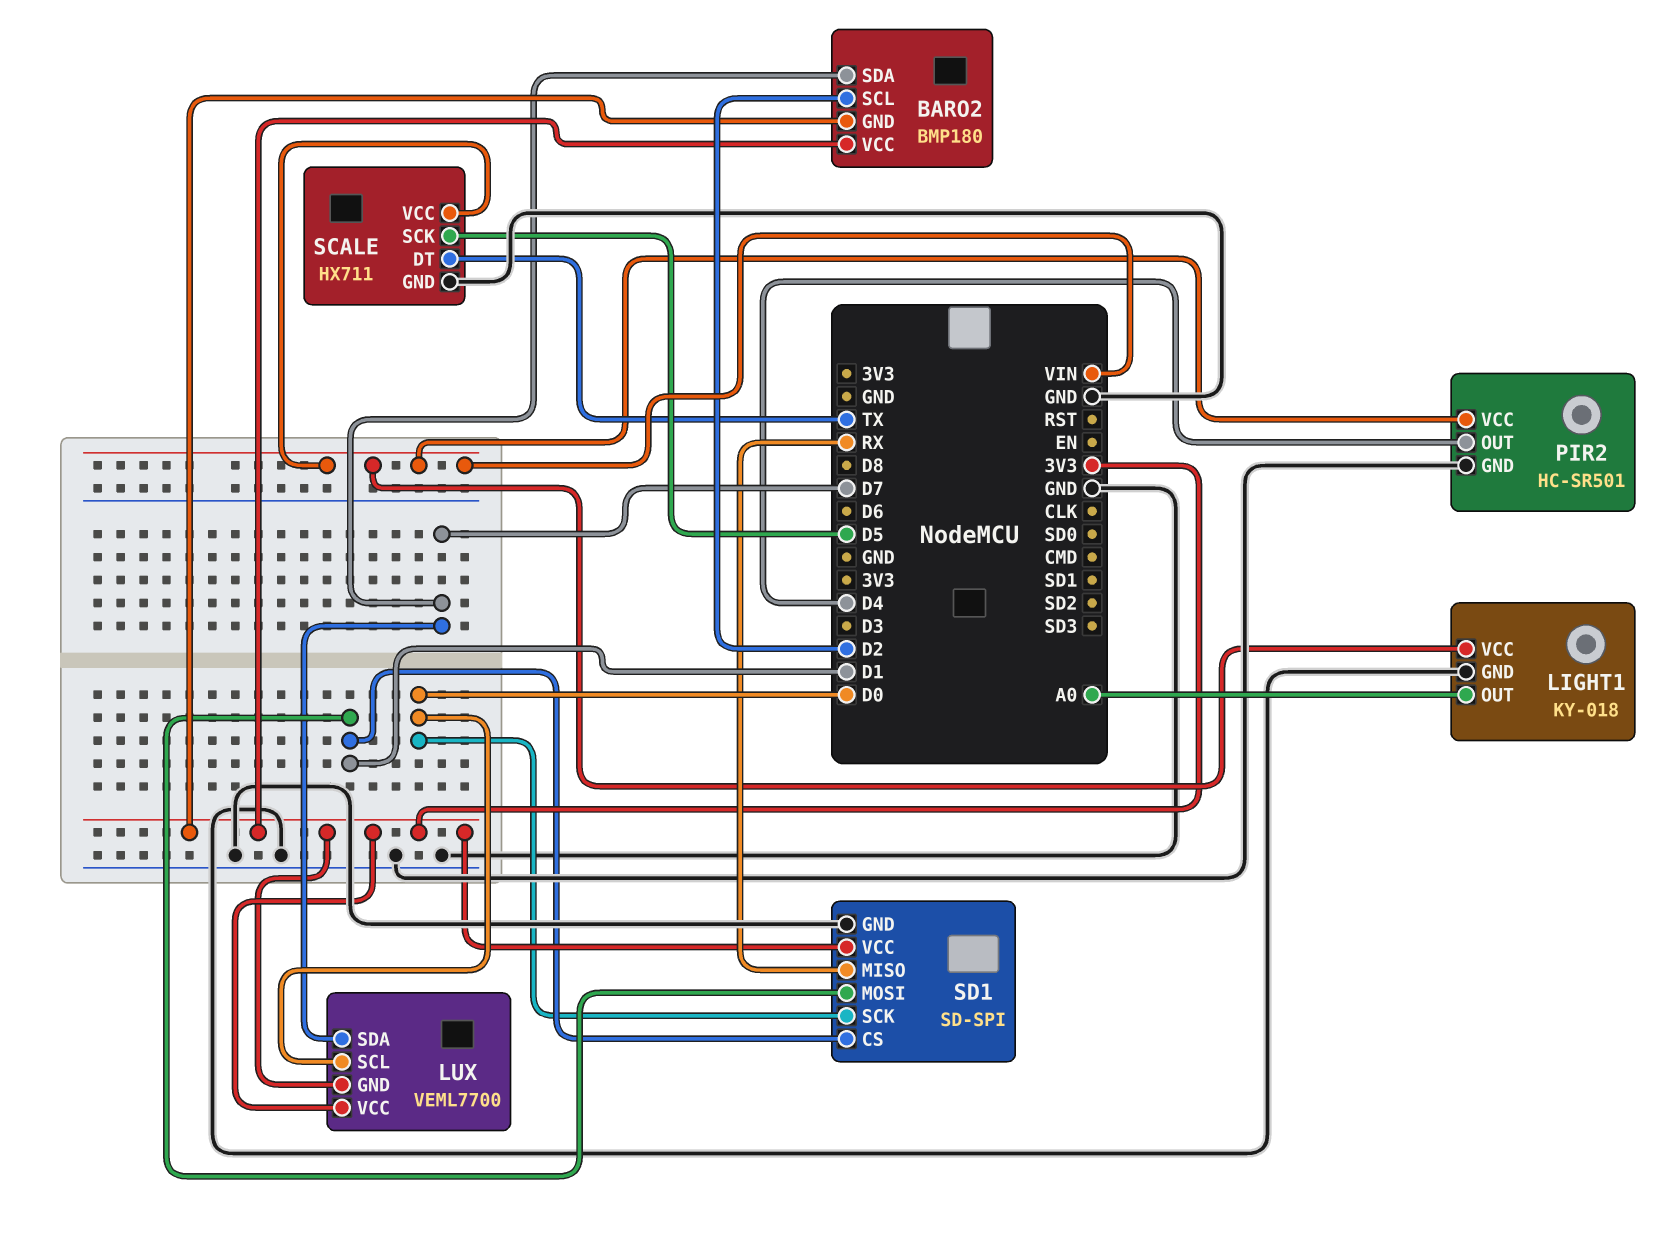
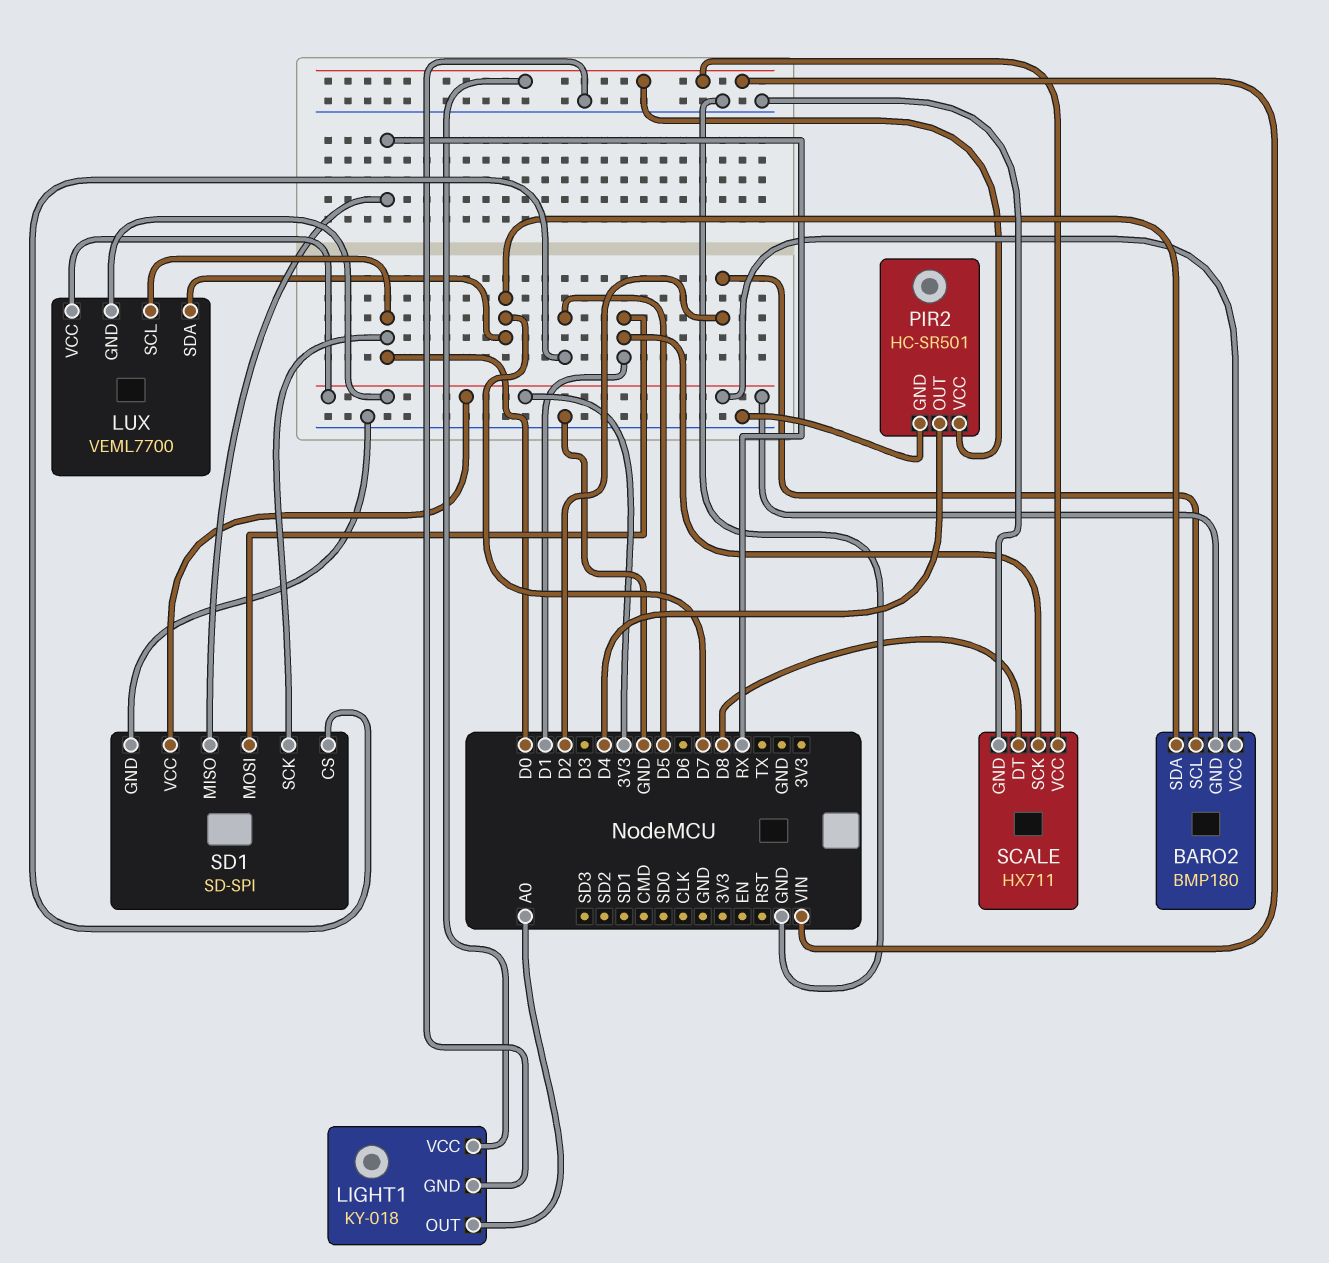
SCALE pin DT: TX -> D8
SCALE pin SCK: D5 -> D1
SD1 pin CS: D1 -> D5

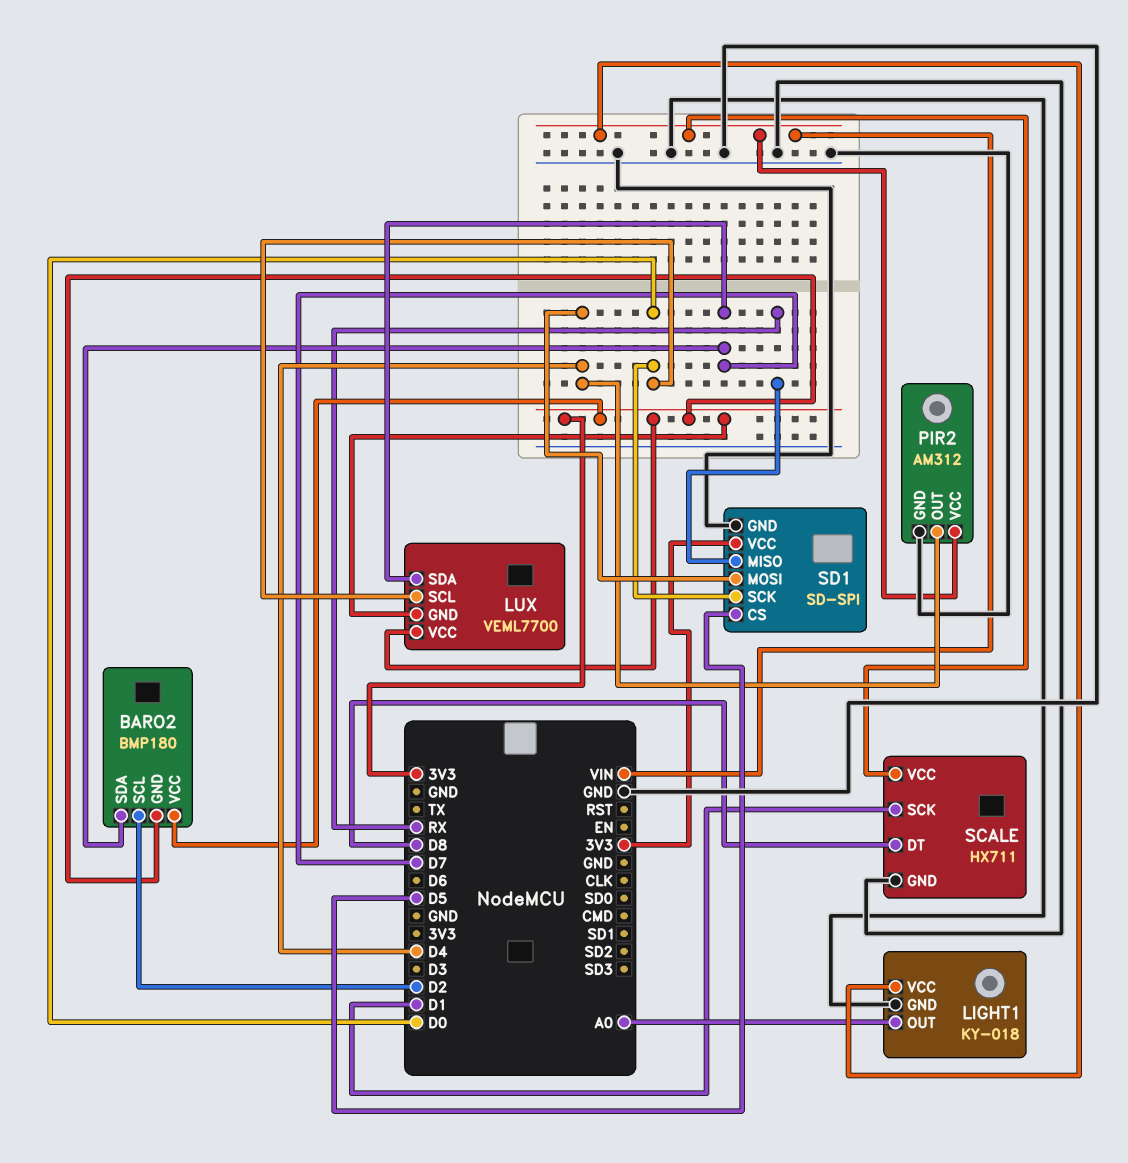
PIR2: HC-SR501 -> AM312
SD1 pin MOSI: D1 -> D4

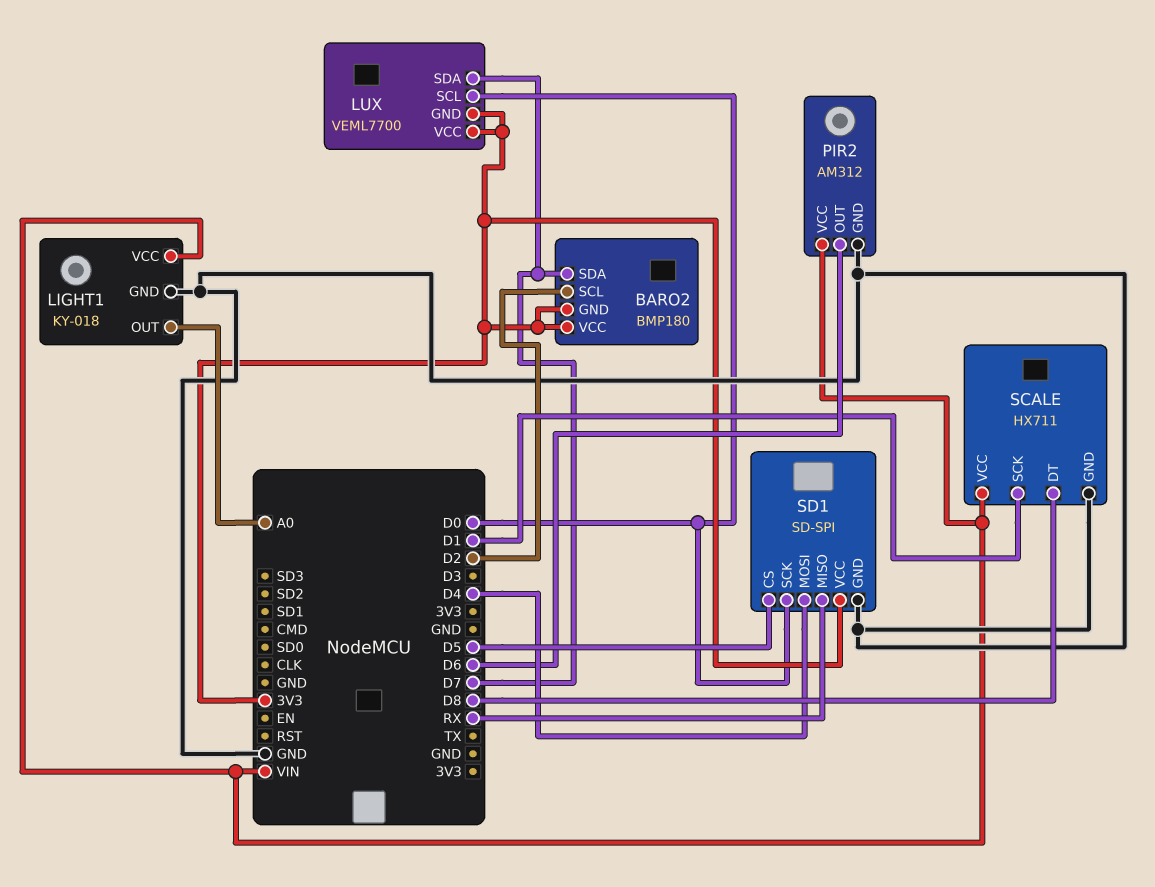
PIR2 pin OUT: D4 -> D6

